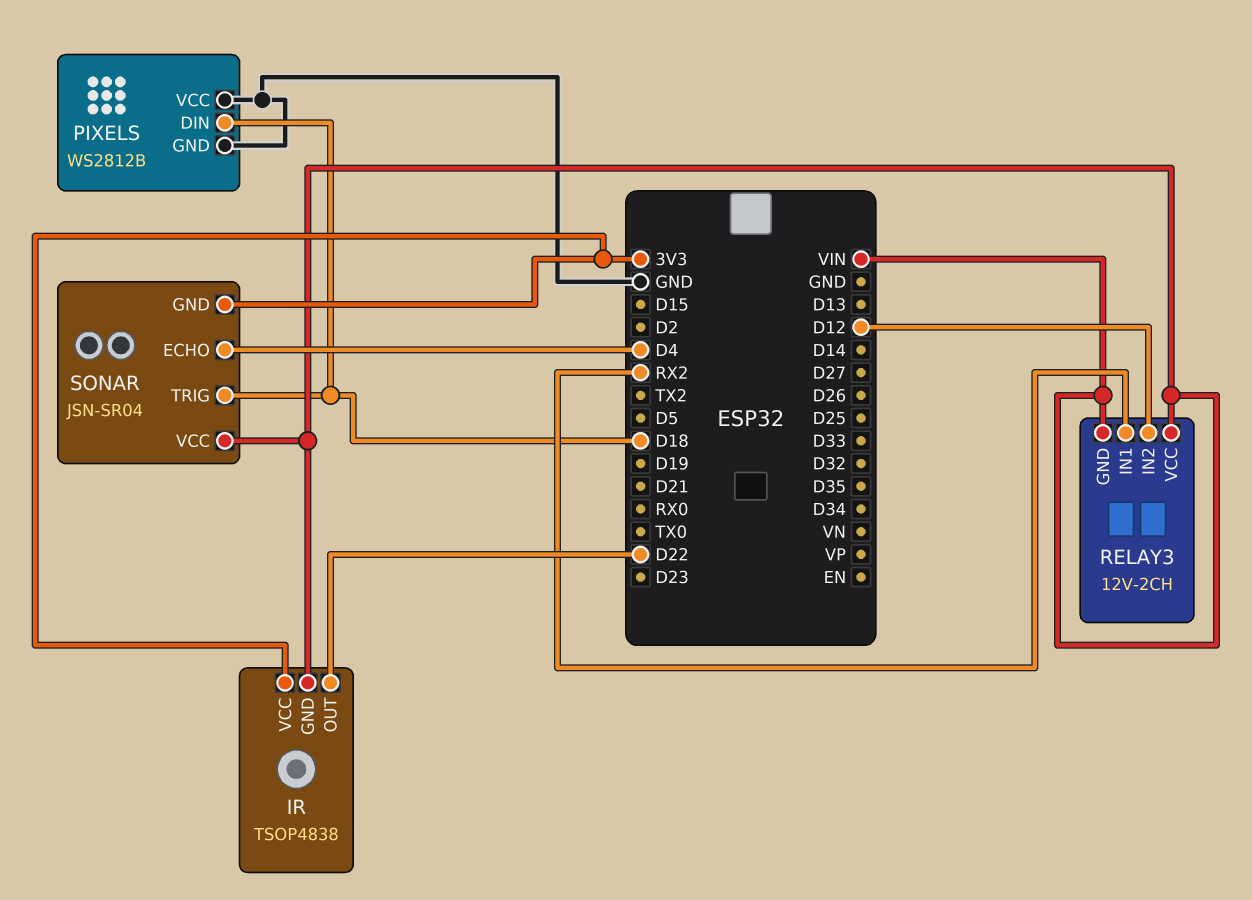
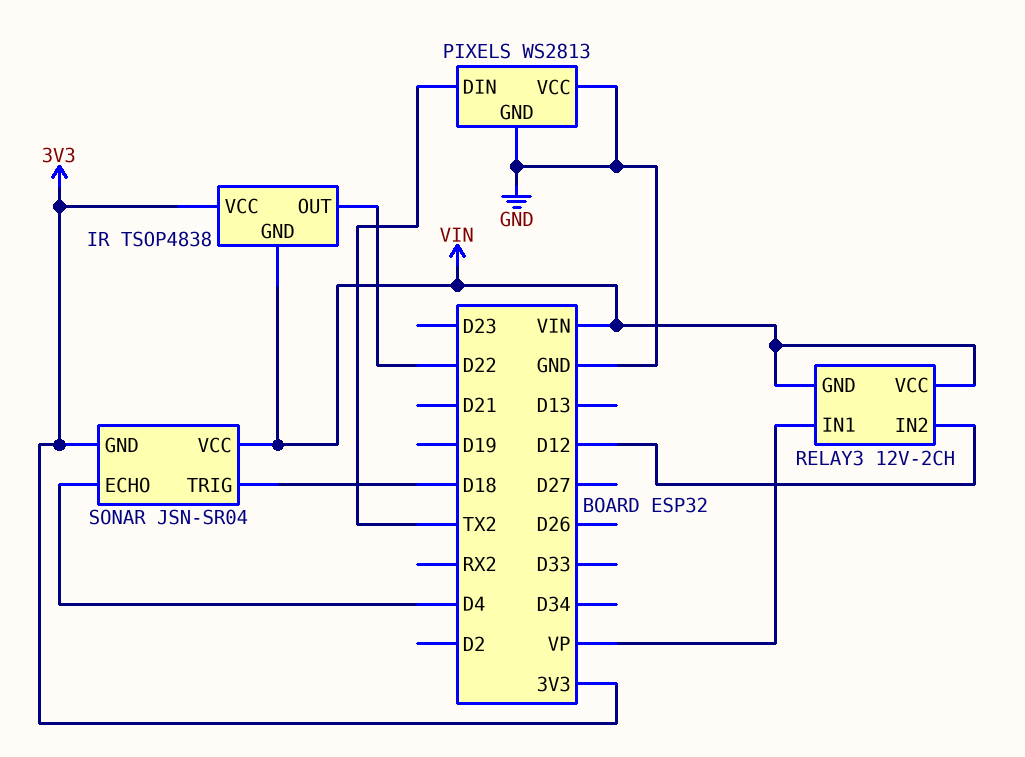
PIXELS: WS2812B -> WS2813
PIXELS pin DIN: D18 -> TX2
RELAY3 pin IN1: RX2 -> VP

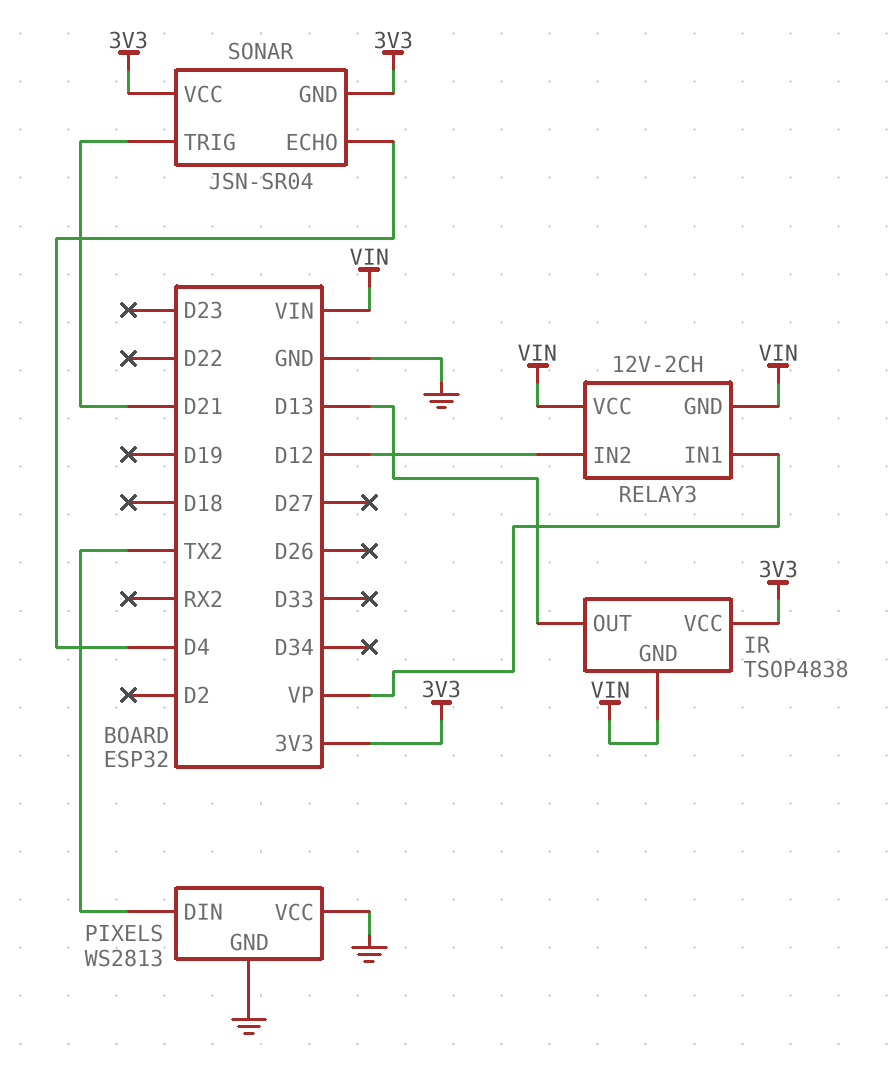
IR pin OUT: D22 -> D13
SONAR pin TRIG: D18 -> D21
SONAR pin VCC: VIN -> 3V3

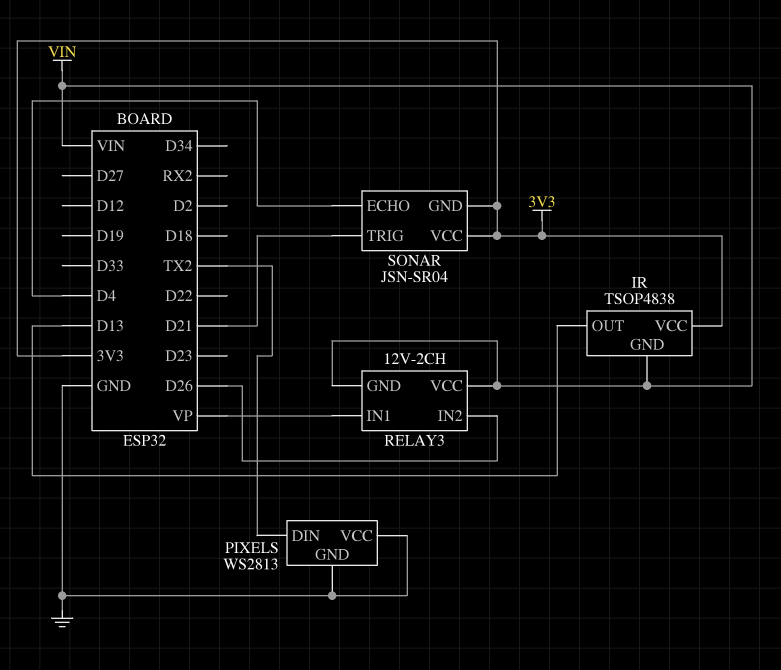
RELAY3 pin IN2: D12 -> D26

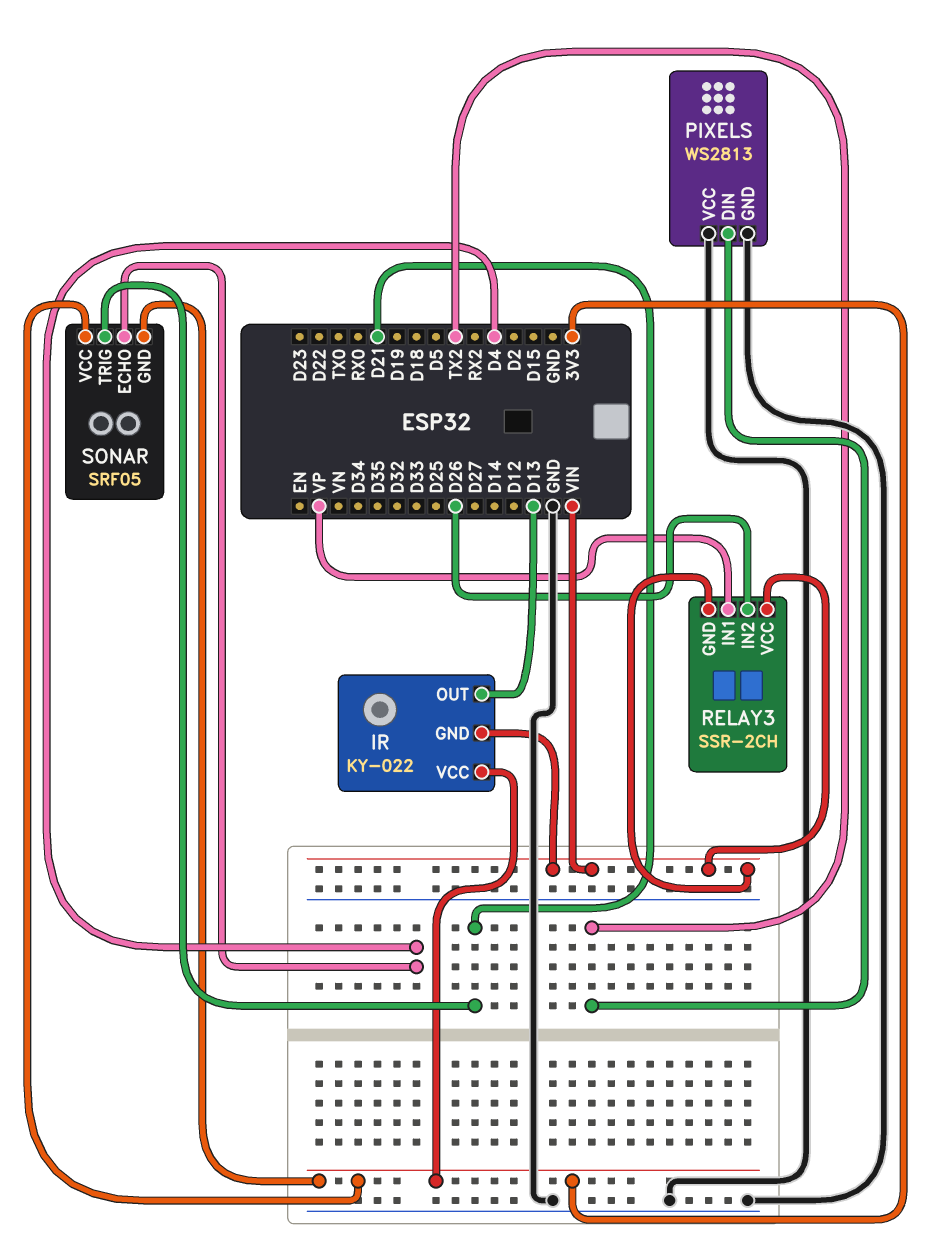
IR: TSOP4838 -> KY-022
RELAY3: 12V-2CH -> SSR-2CH
SONAR: JSN-SR04 -> SRF05

